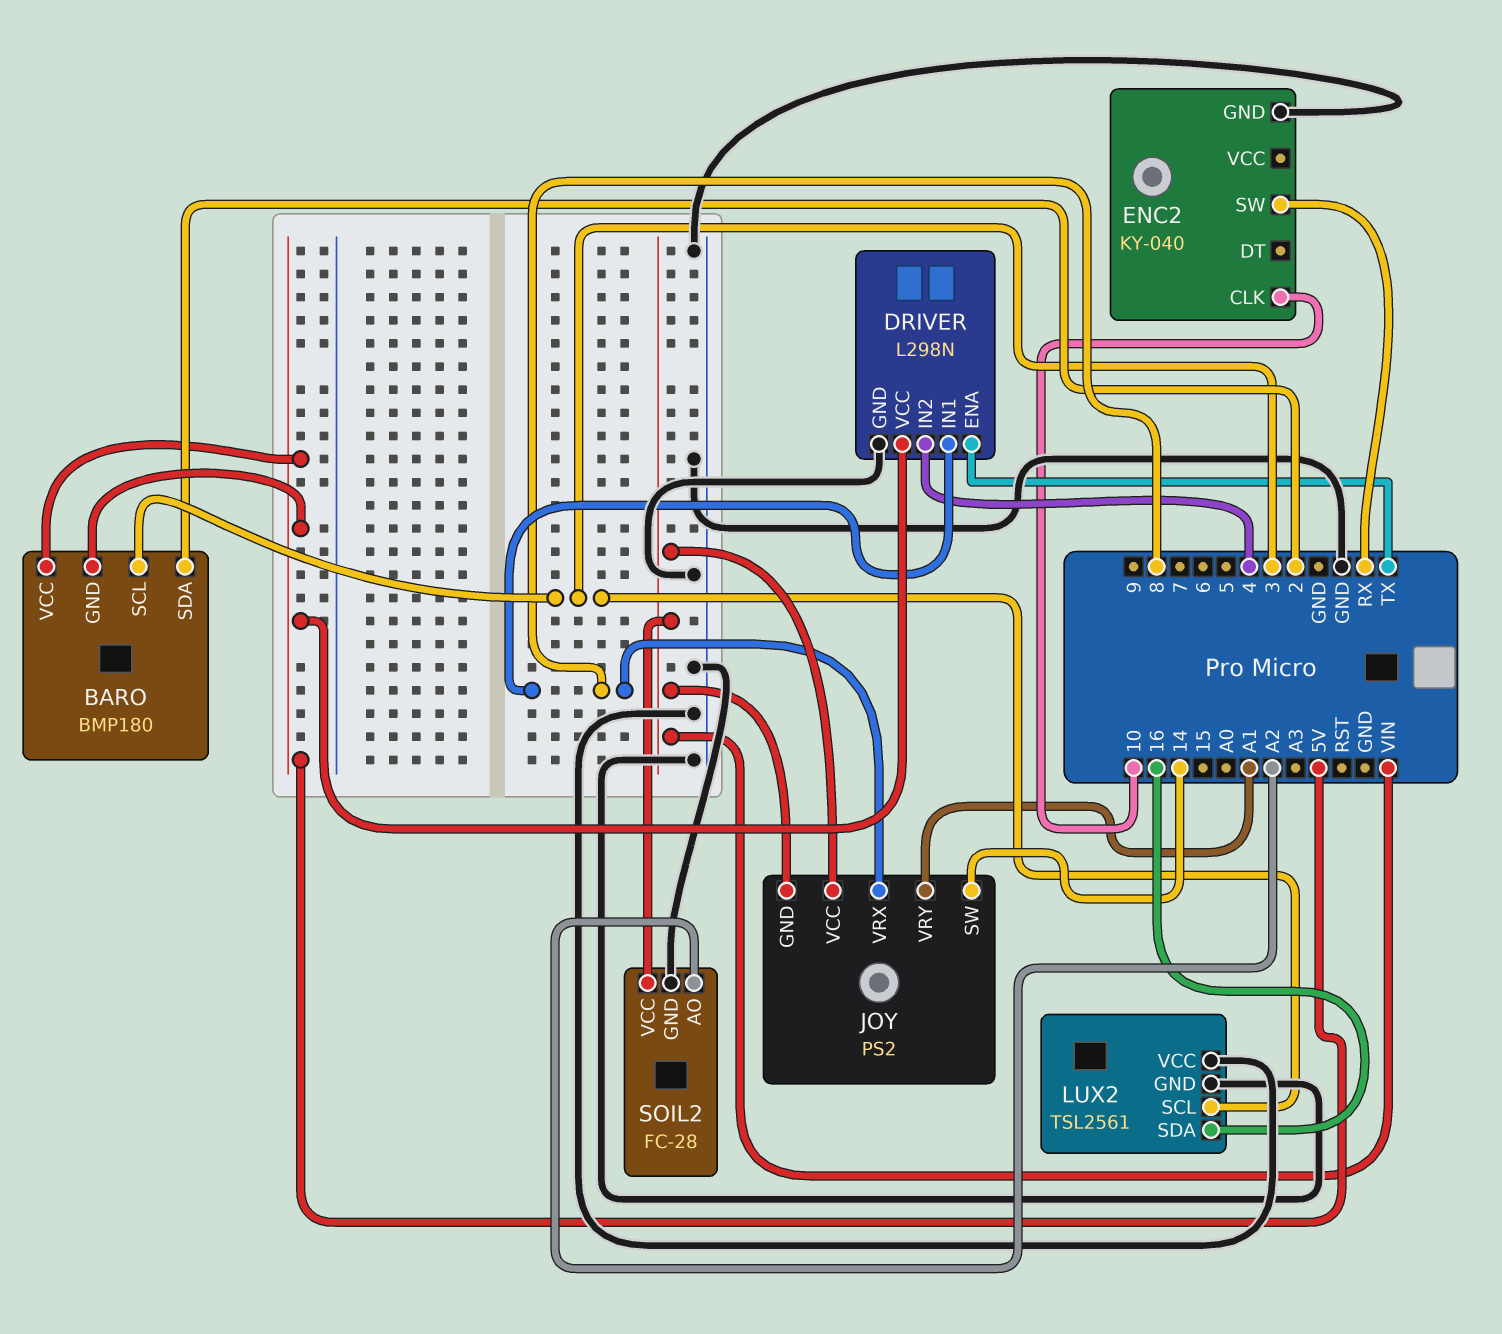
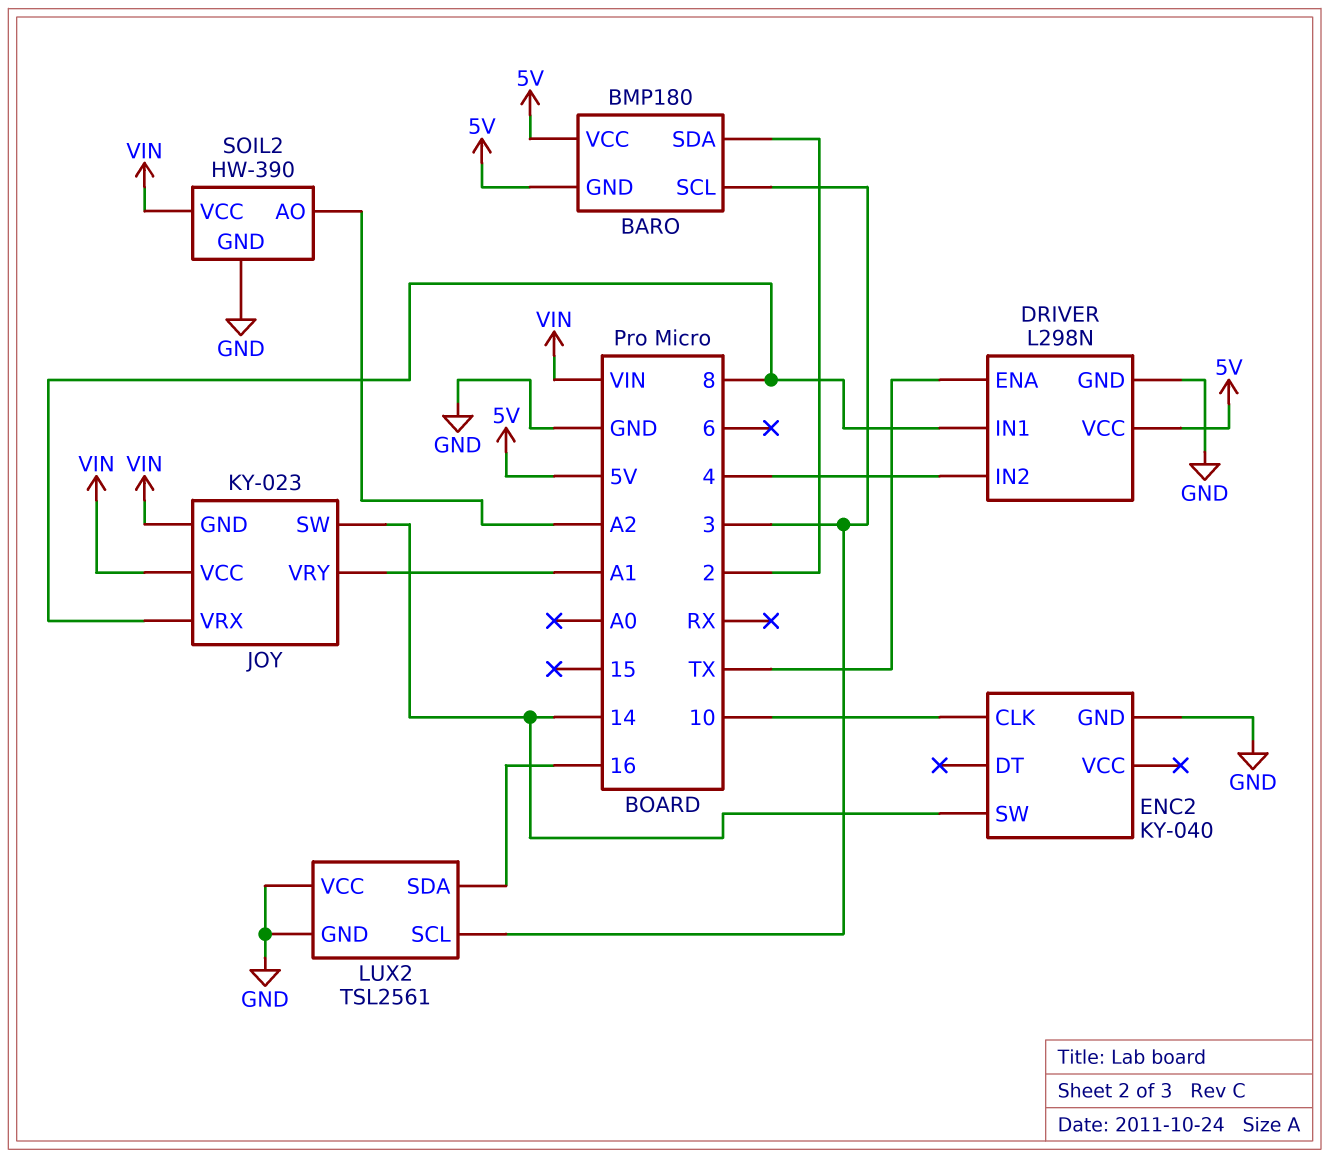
ENC2 pin SW: RX -> 14
JOY: PS2 -> KY-023
SOIL2: FC-28 -> HW-390

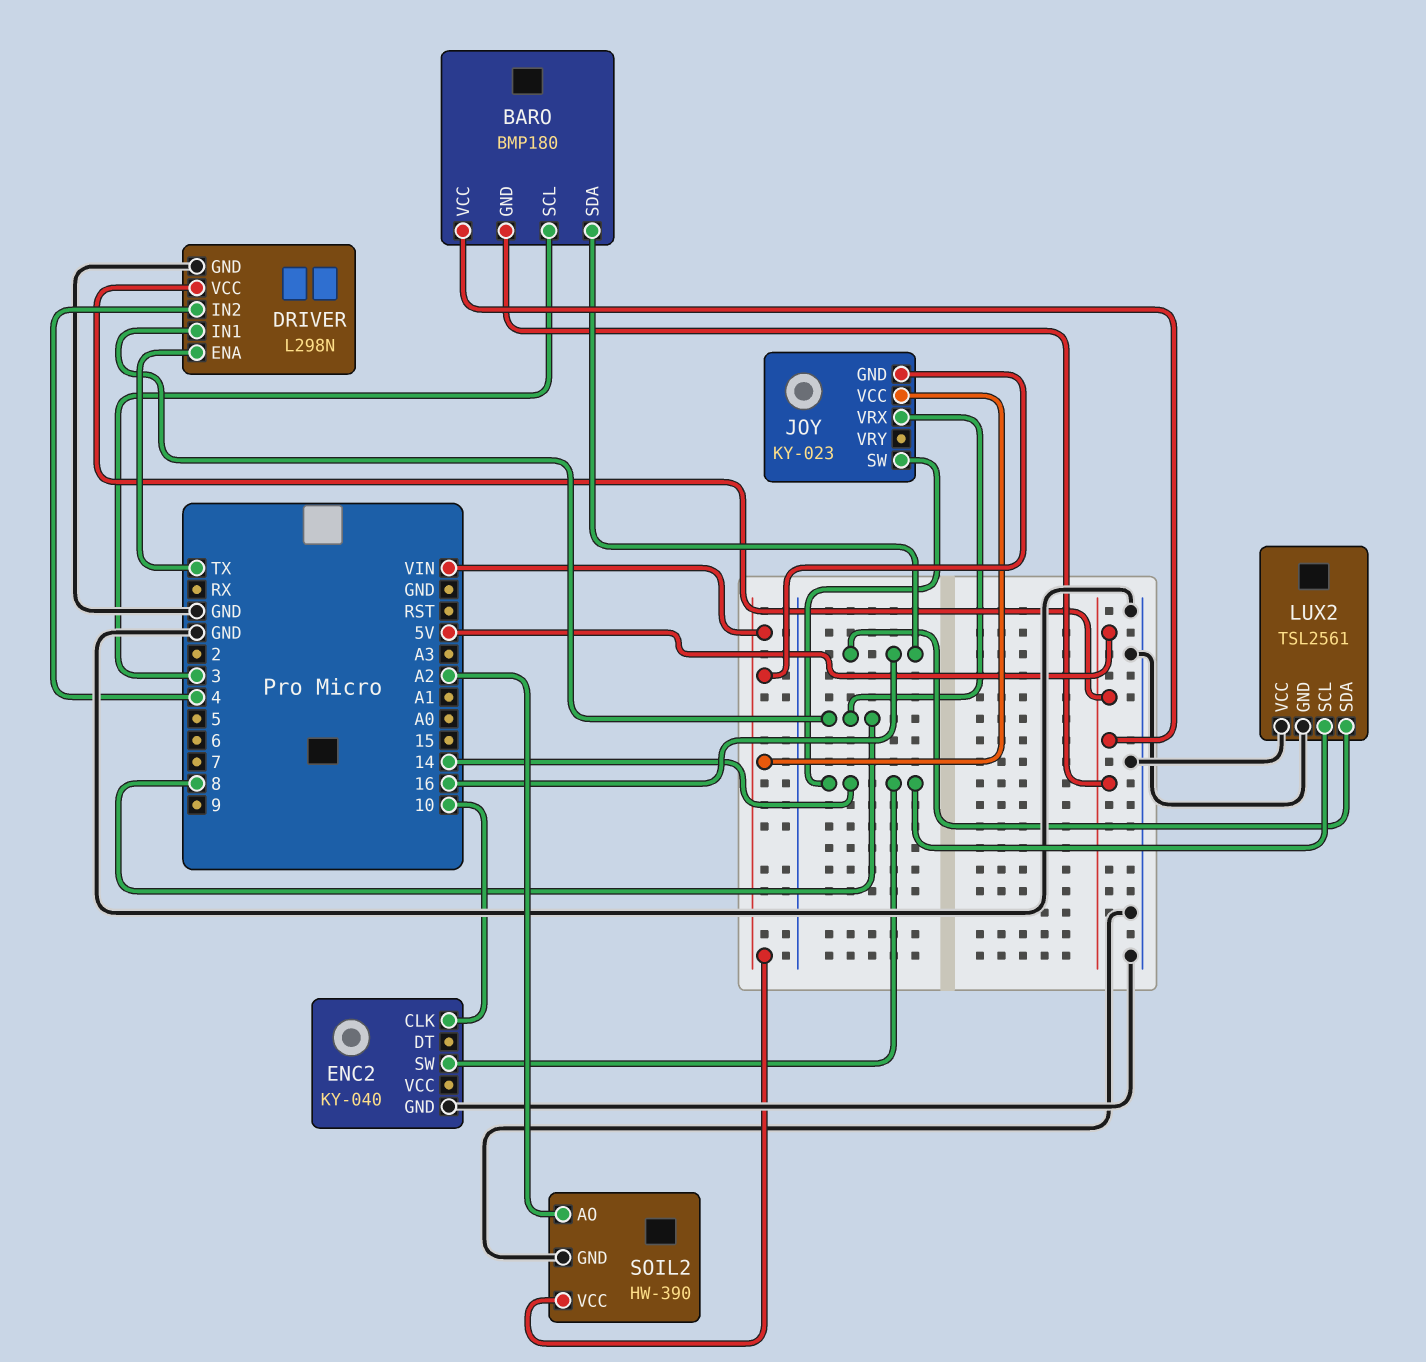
BARO pin SDA: 2 -> 16
JOY pin VRY: A1 -> none
LUX2 pin SCL: 3 -> 14

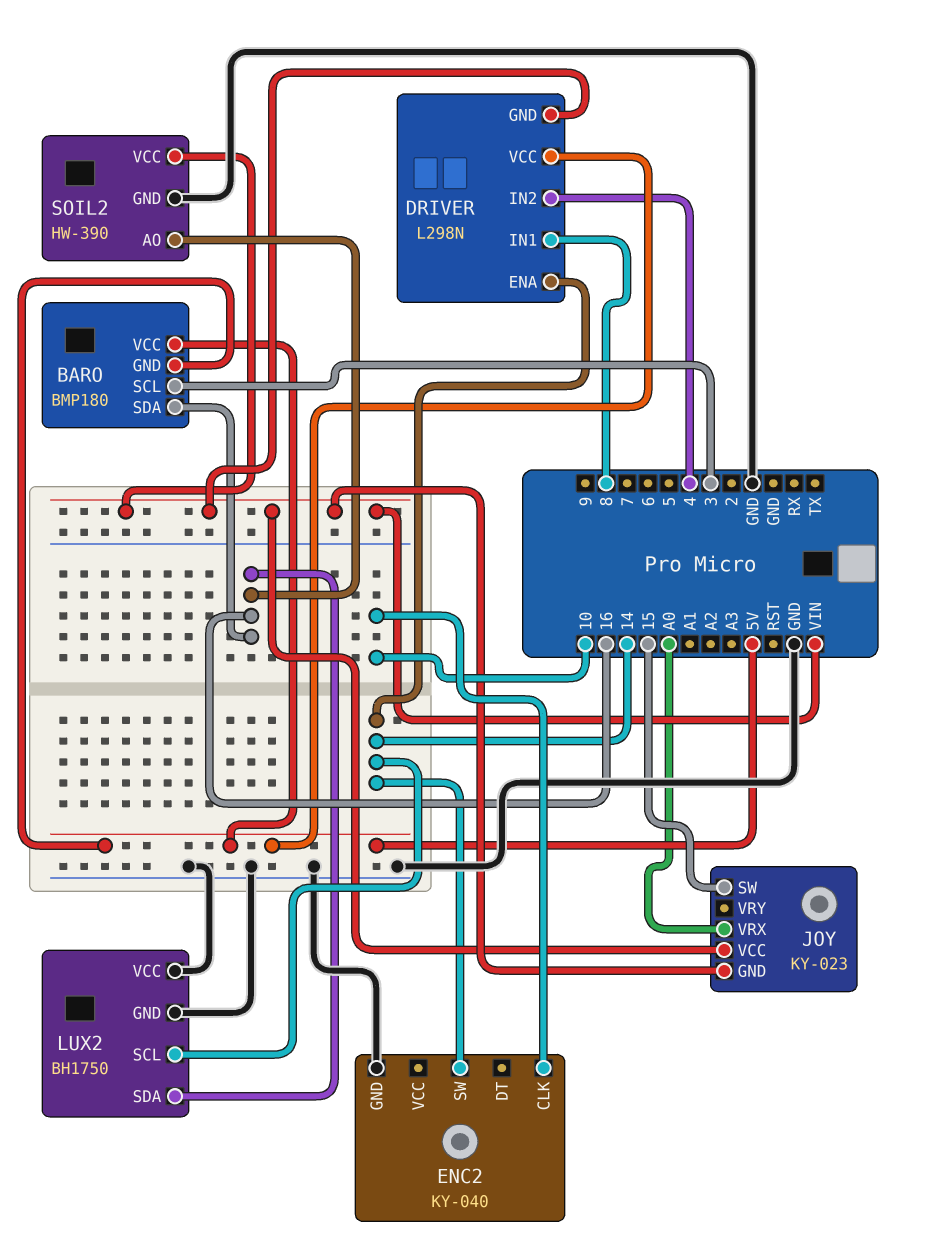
DRIVER pin ENA: TX -> 14
DRIVER pin GND: GND -> VIN
JOY pin SW: 14 -> 15
JOY pin VRX: 8 -> A0
LUX2: TSL2561 -> BH1750
SOIL2 pin AO: A2 -> 16

